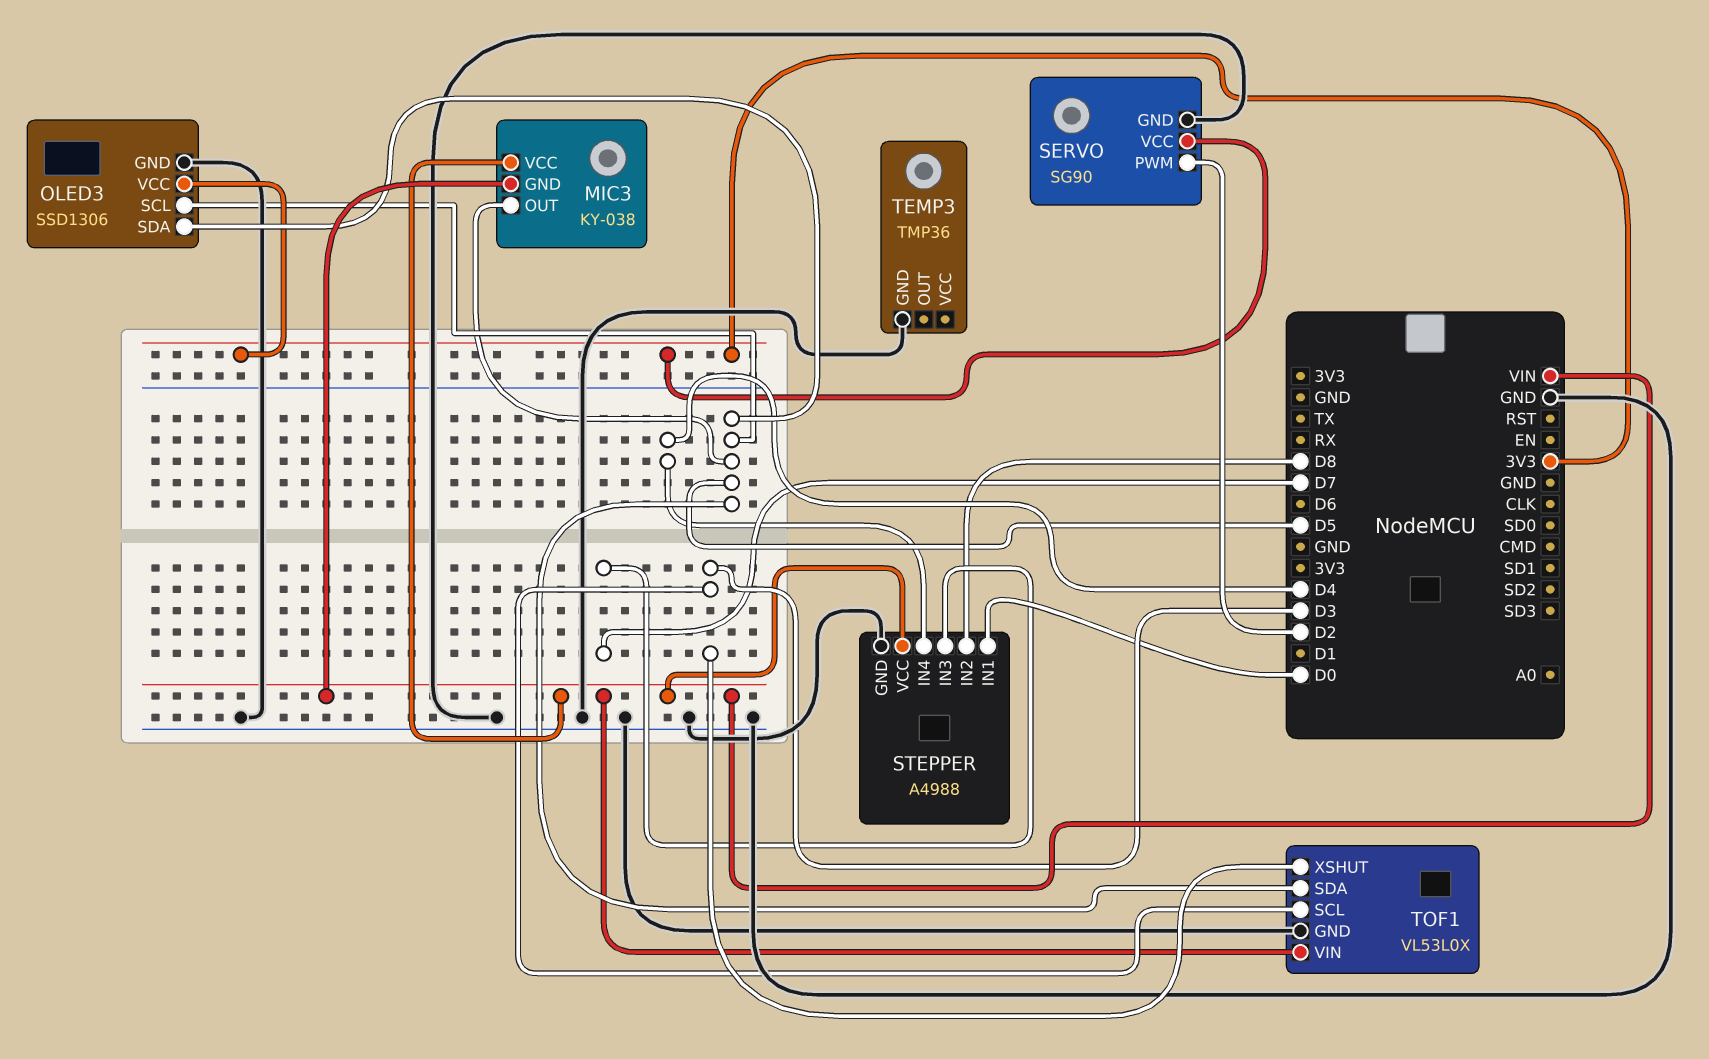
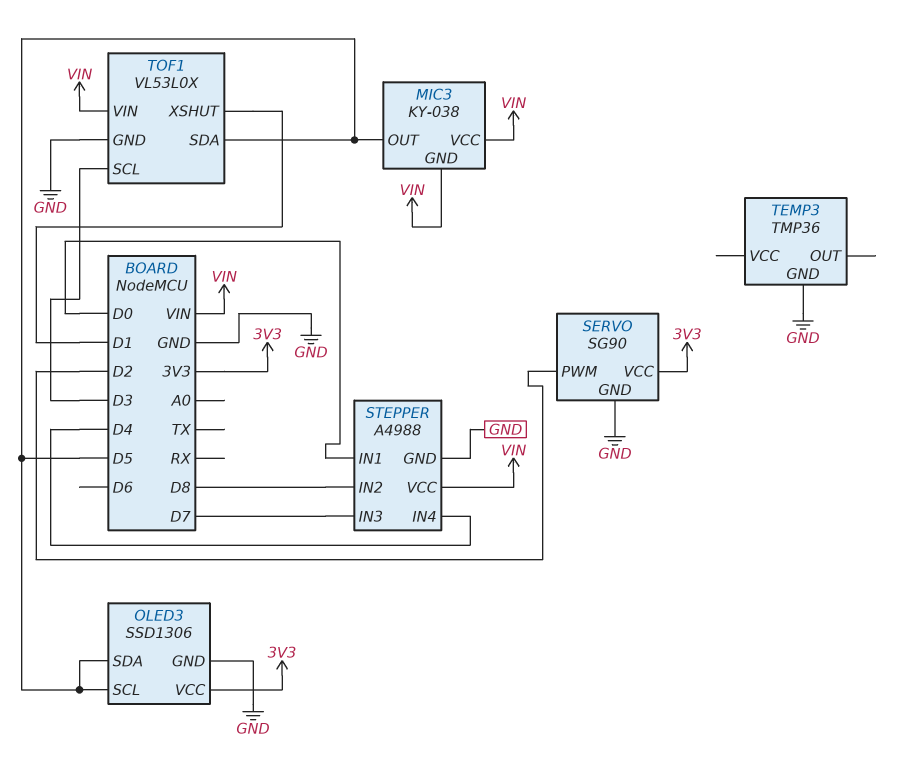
TOF1 pin XSHUT: D3 -> D1

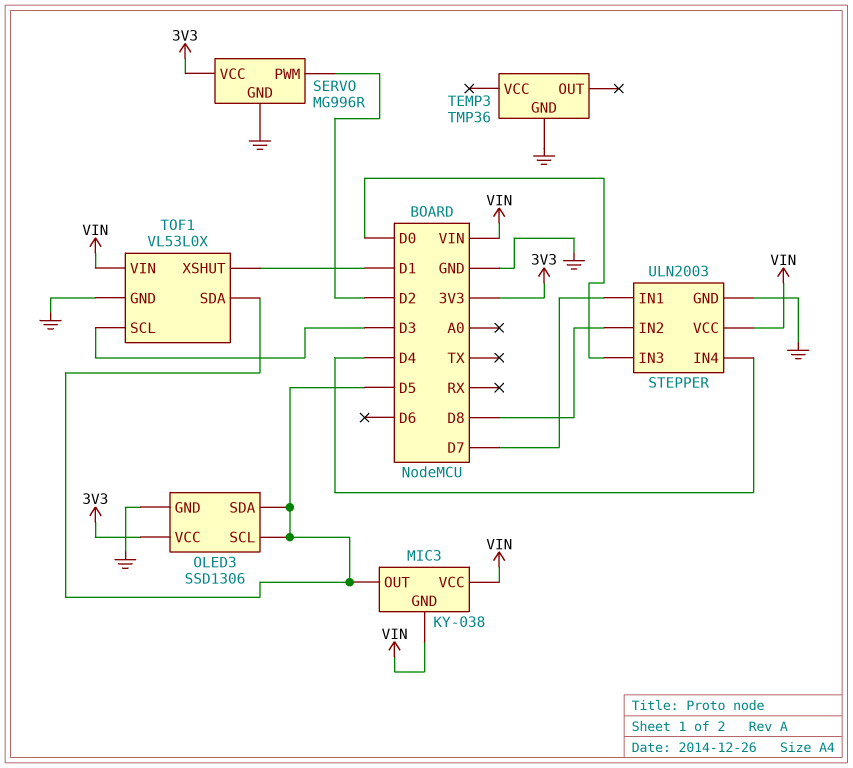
SERVO: SG90 -> MG996R
STEPPER: A4988 -> ULN2003
STEPPER pin IN1: D0 -> D7
STEPPER pin IN3: D7 -> D0

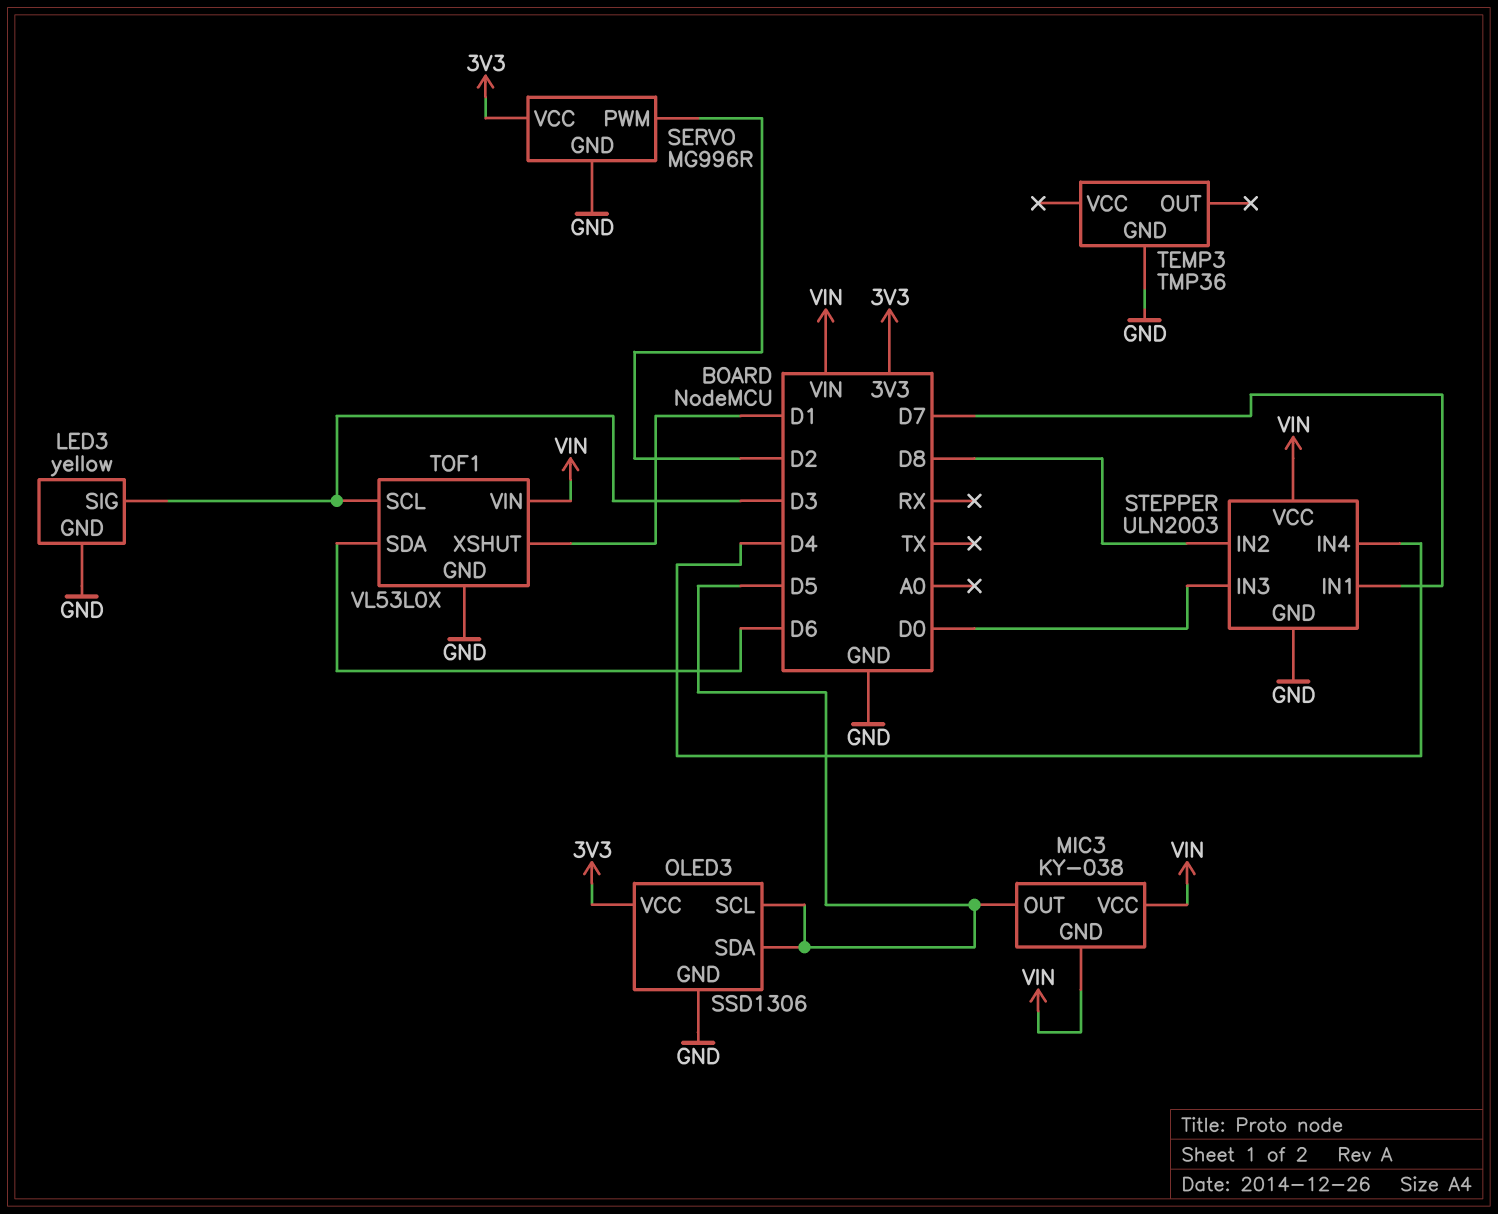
LED3: none -> yellow
LED3 pin GND: none -> GND
LED3 pin SIG: none -> D3
TOF1 pin SDA: D5 -> D6

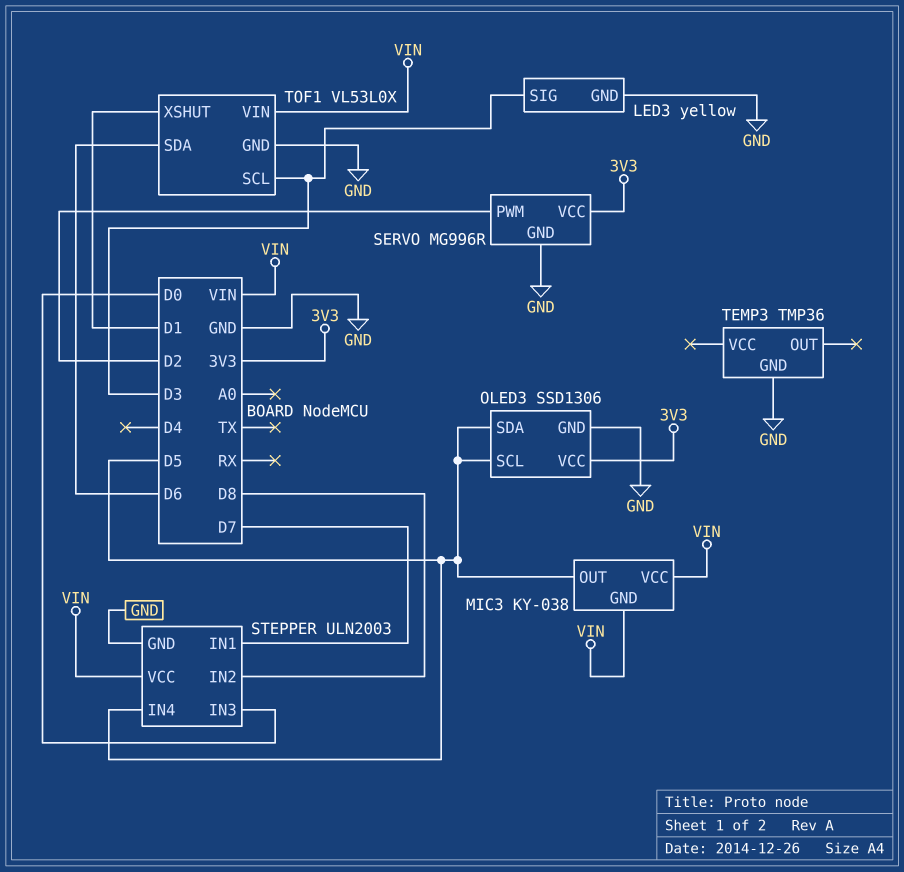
STEPPER pin IN4: D4 -> D5

